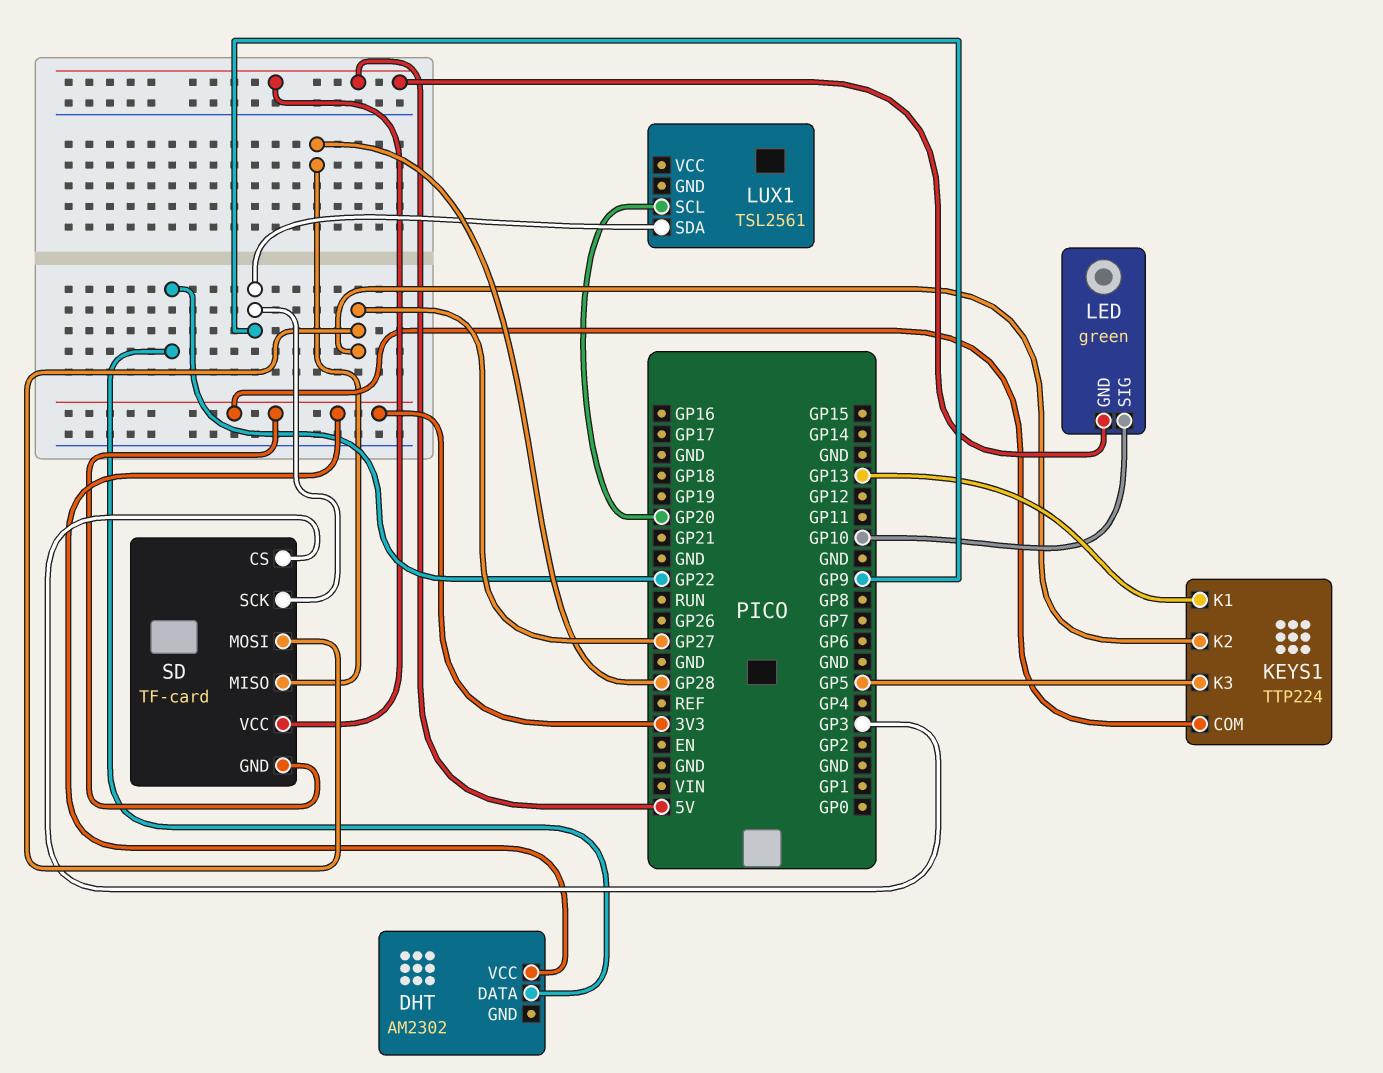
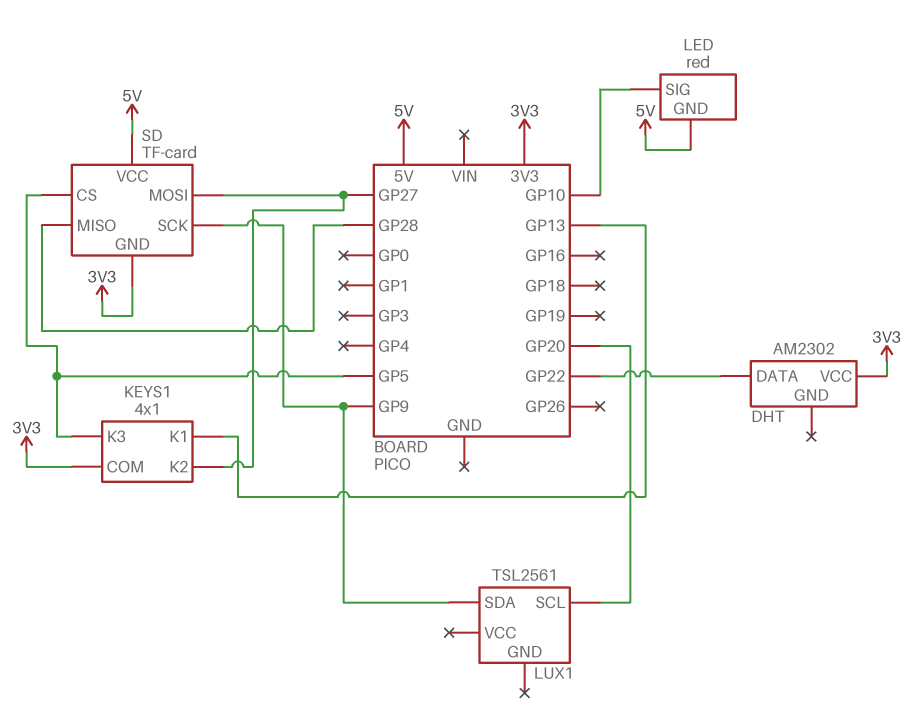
KEYS1: TTP224 -> 4x1
LED: green -> red
SD pin CS: GP3 -> GP5

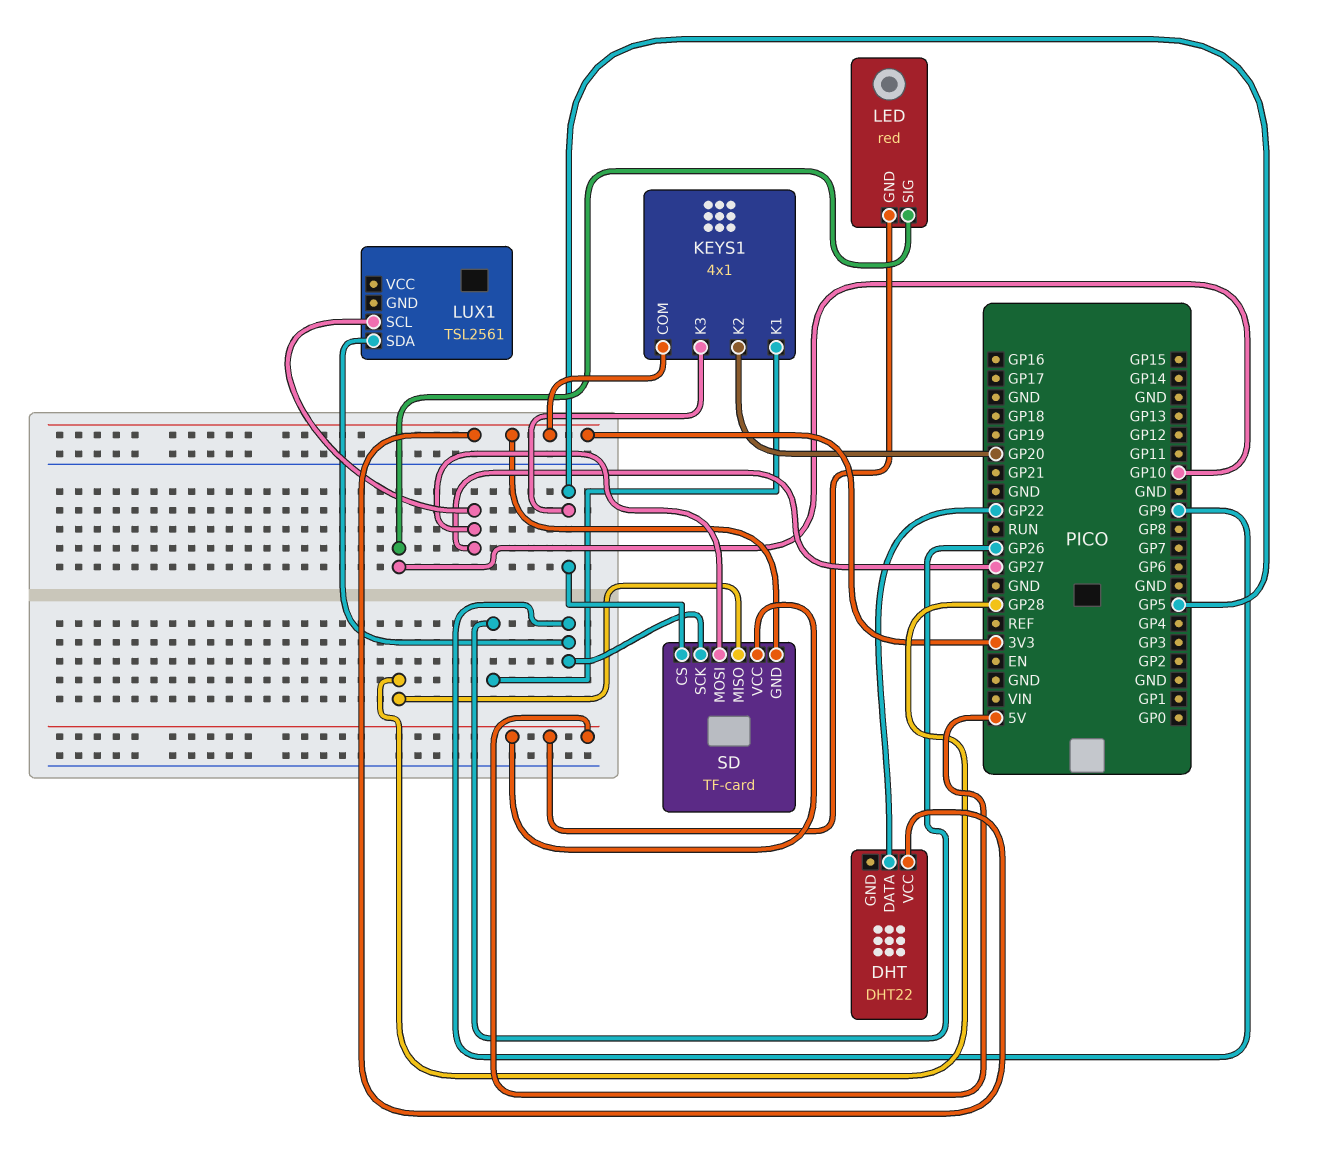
DHT: AM2302 -> DHT22
KEYS1 pin K1: GP13 -> GP26
KEYS1 pin K2: GP27 -> GP20
LUX1 pin SCL: GP20 -> GP27

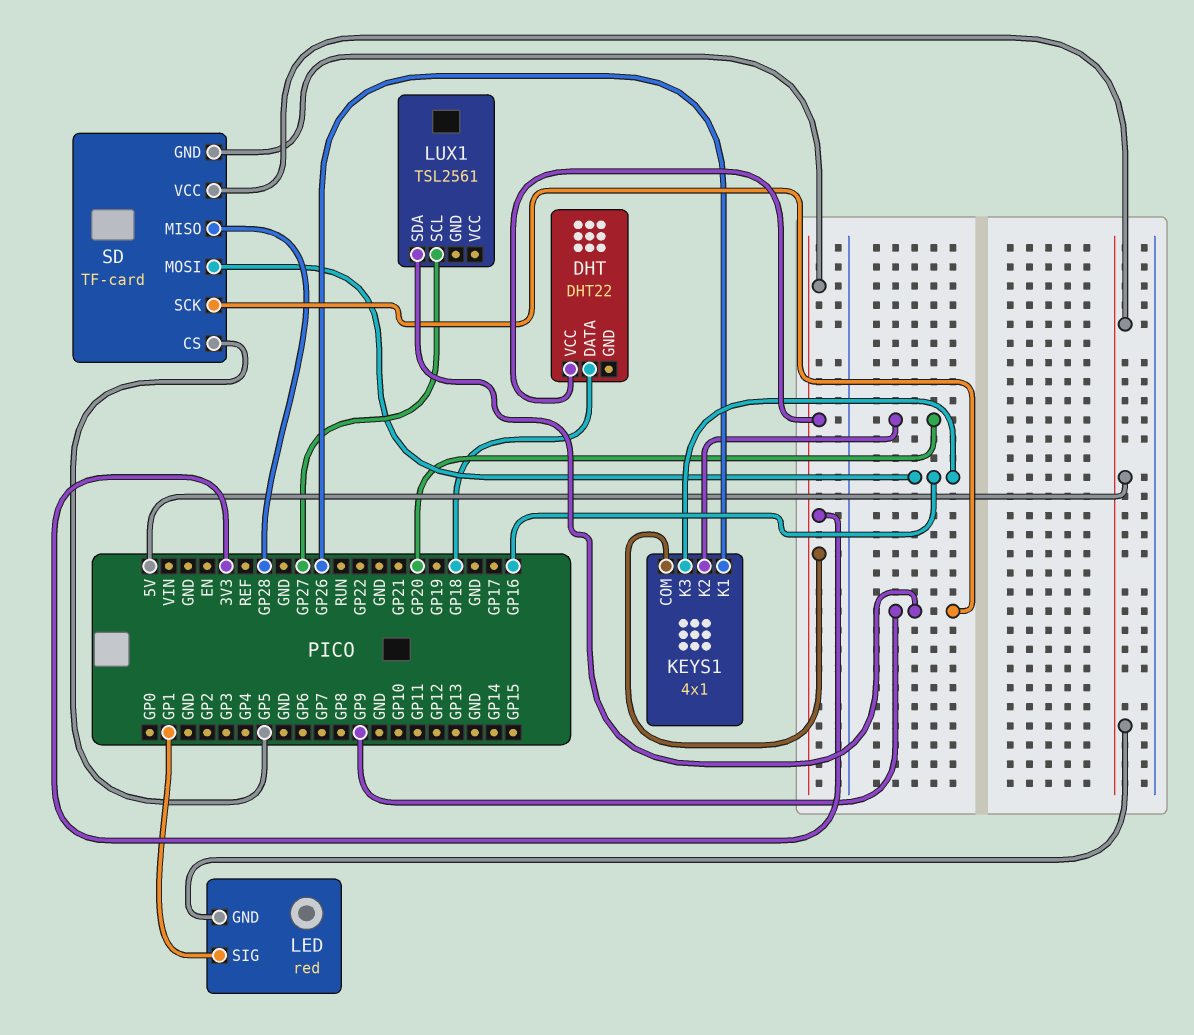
DHT pin DATA: GP22 -> GP18
KEYS1 pin K3: GP5 -> GP16
LED pin SIG: GP10 -> GP1
SD pin MOSI: GP27 -> GP16

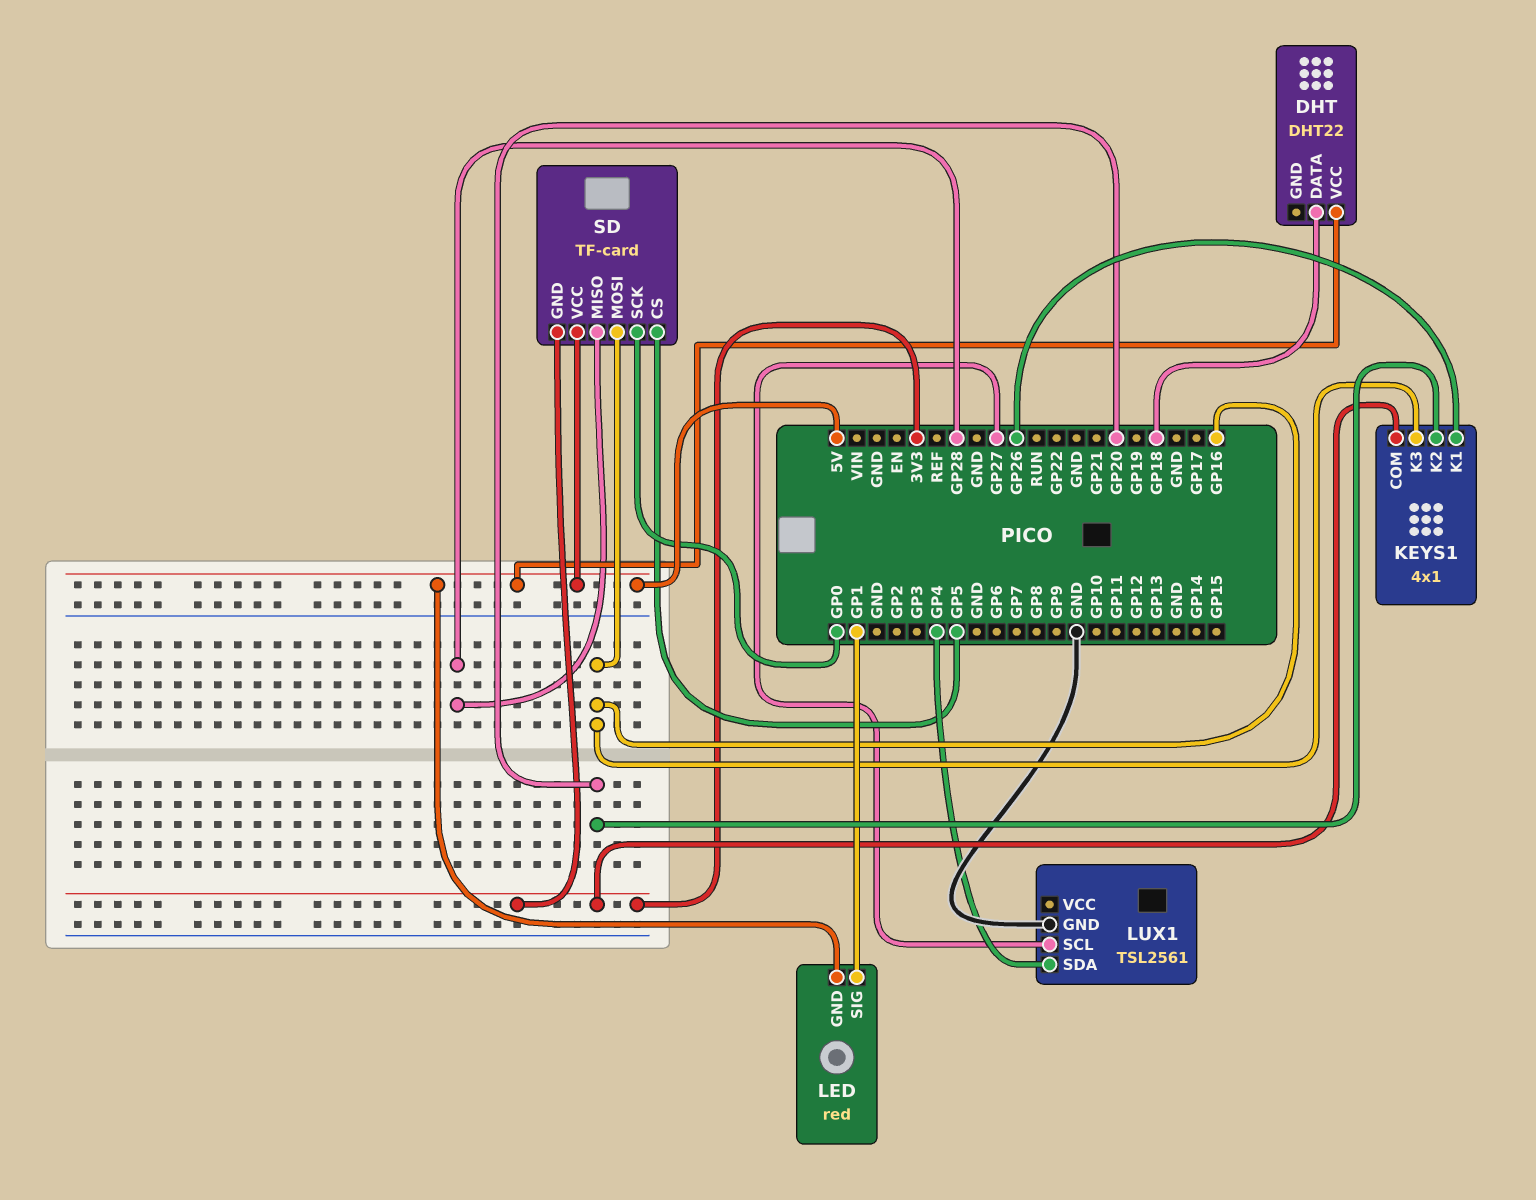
DHT pin VCC: 3V3 -> 5V
LUX1 pin GND: none -> GND
LUX1 pin SDA: GP9 -> GP4
SD pin SCK: GP9 -> GP0

